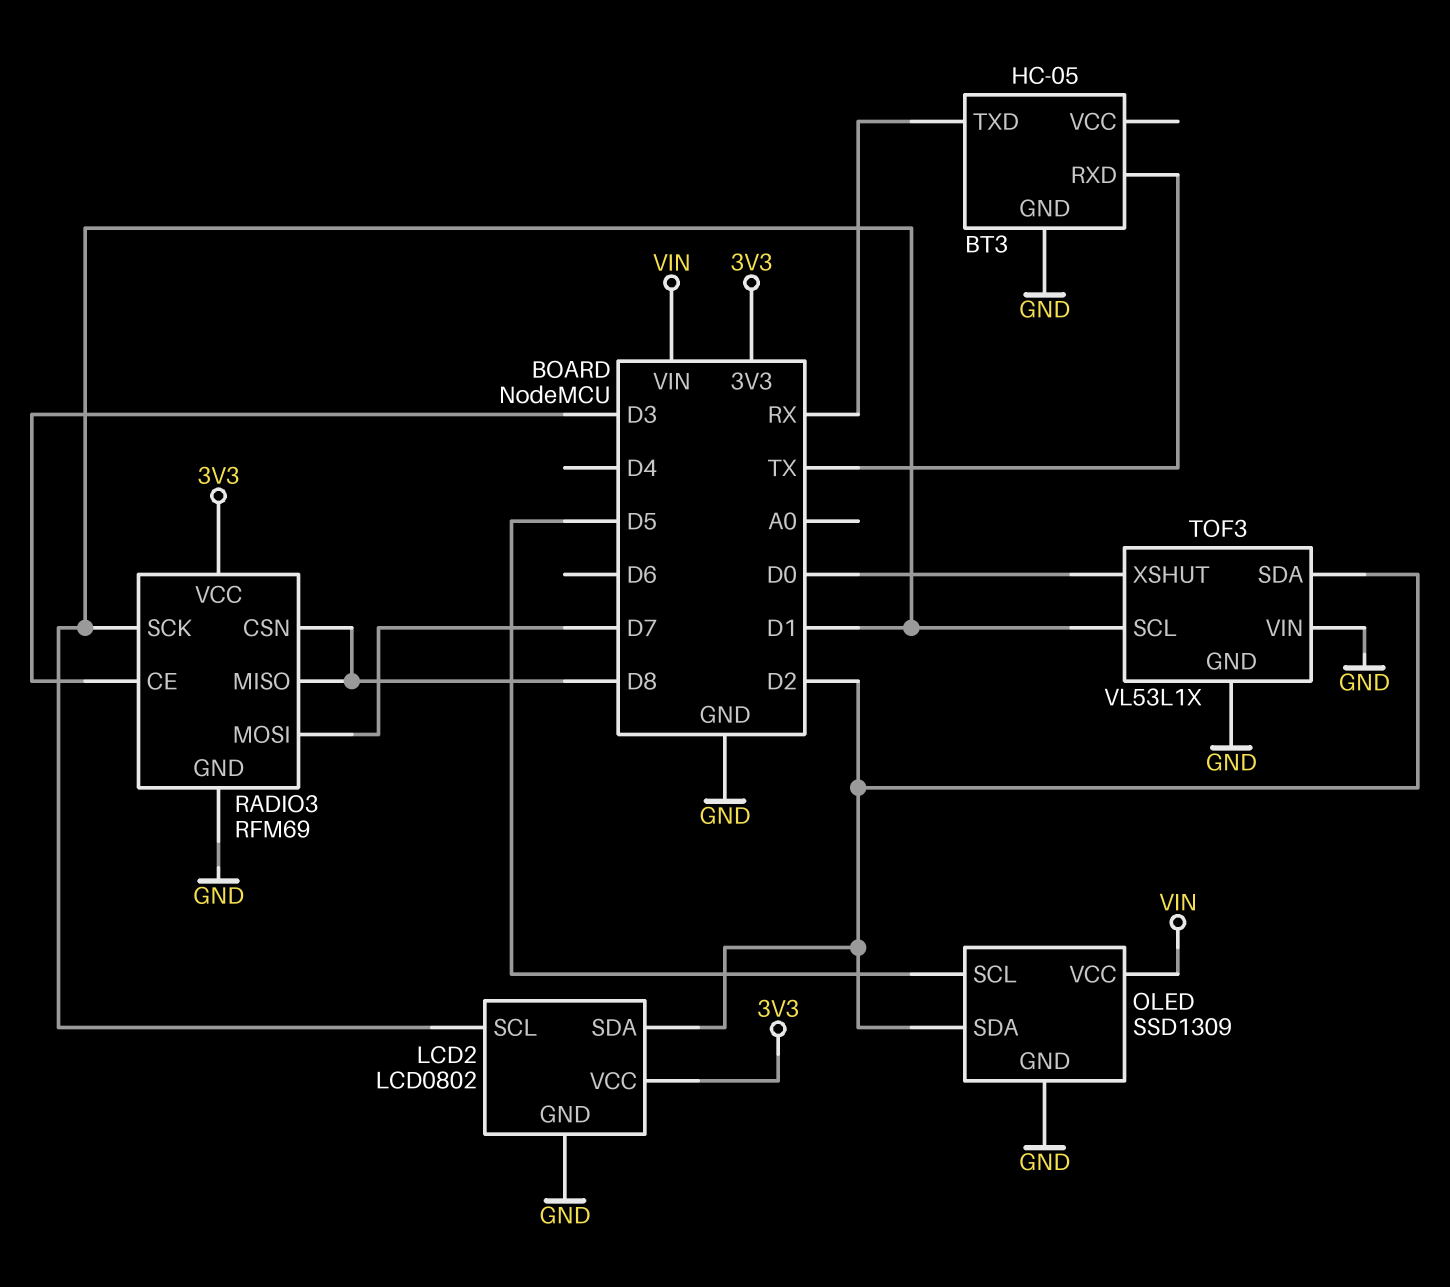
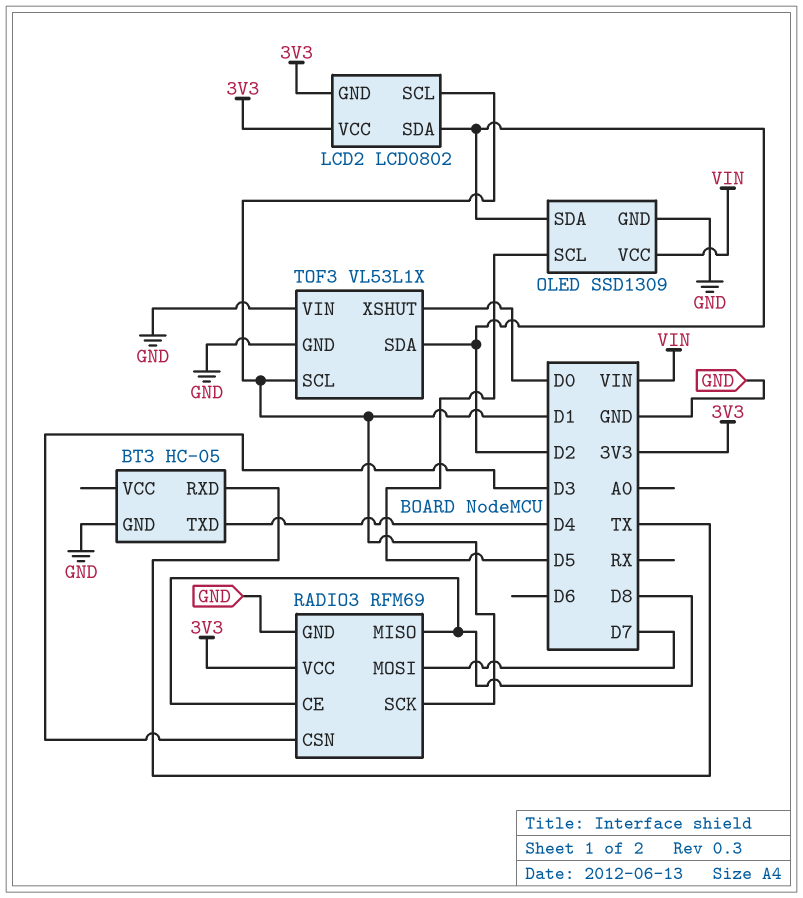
BT3 pin TXD: RX -> D4
LCD2 pin GND: GND -> 3V3
RADIO3 pin CE: D3 -> D8
RADIO3 pin CSN: D8 -> D3

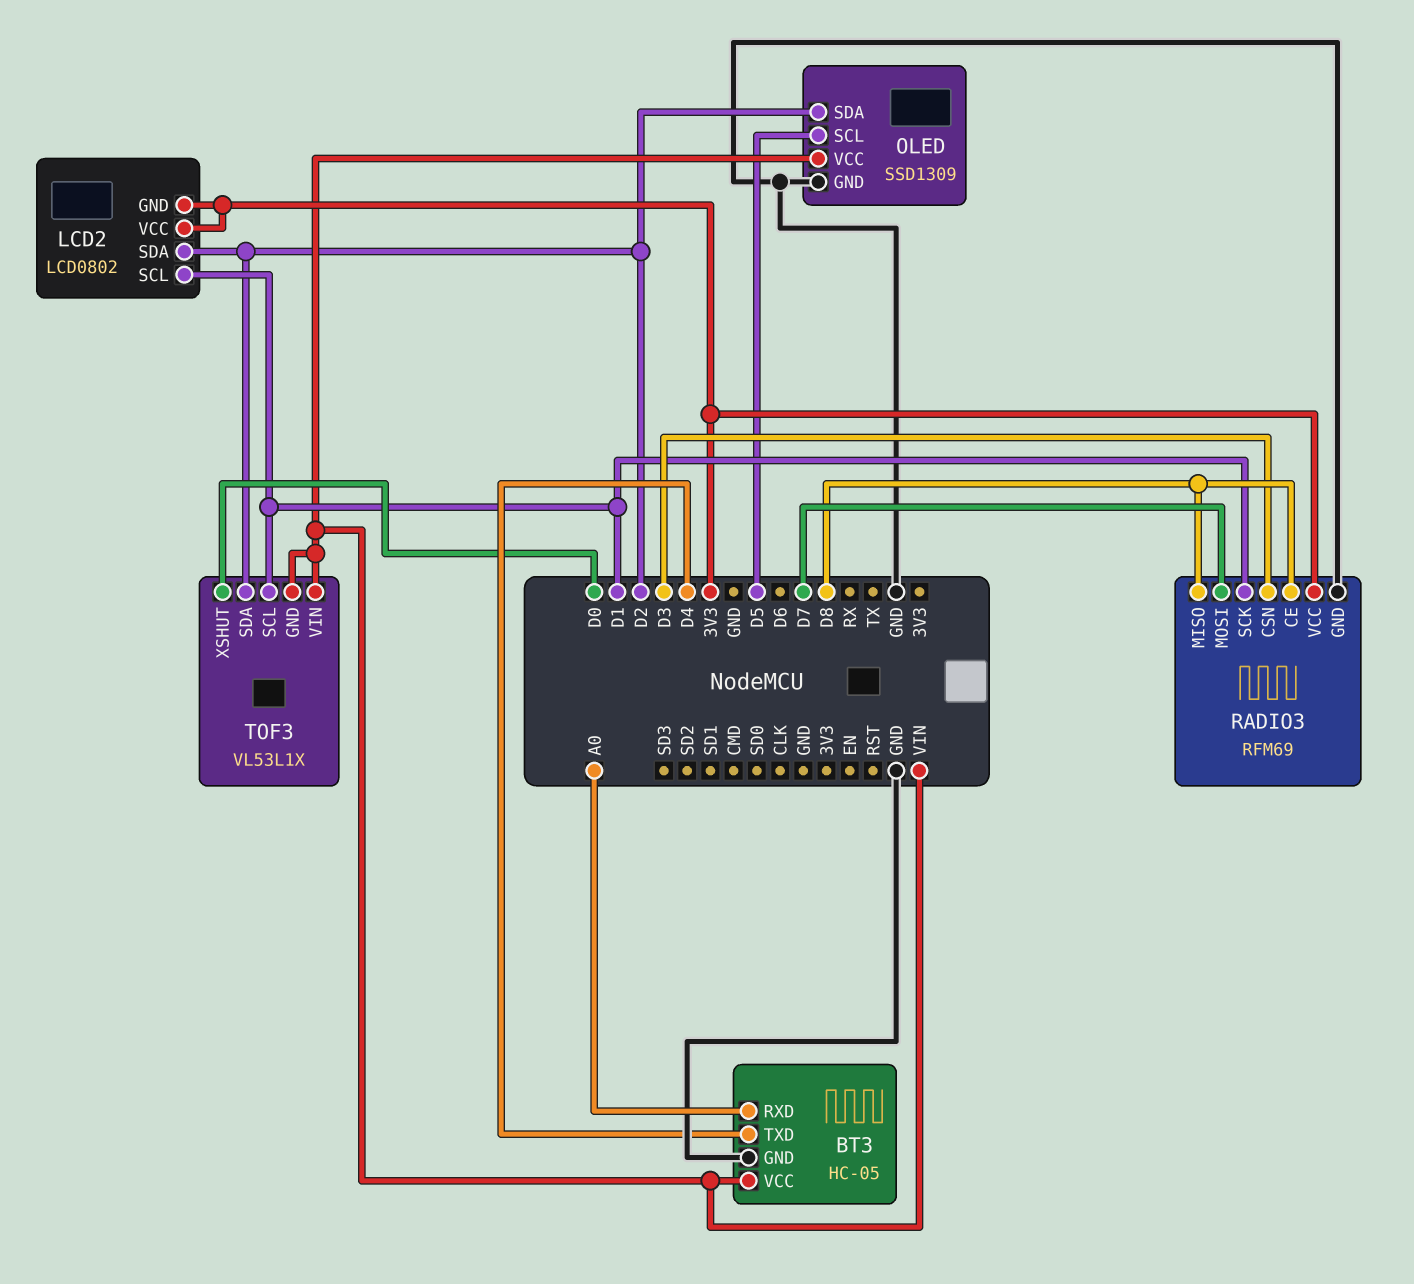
BT3 pin RXD: TX -> A0
BT3 pin VCC: none -> VIN
TOF3 pin GND: GND -> VIN
TOF3 pin VIN: GND -> VIN

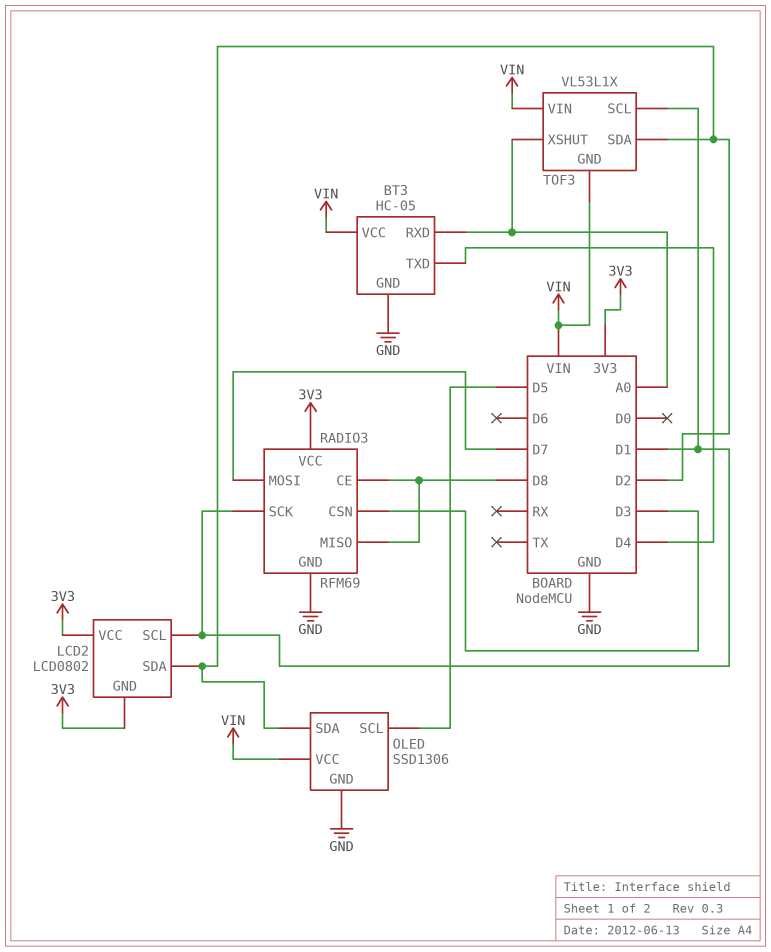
OLED: SSD1309 -> SSD1306
TOF3 pin XSHUT: D0 -> A0

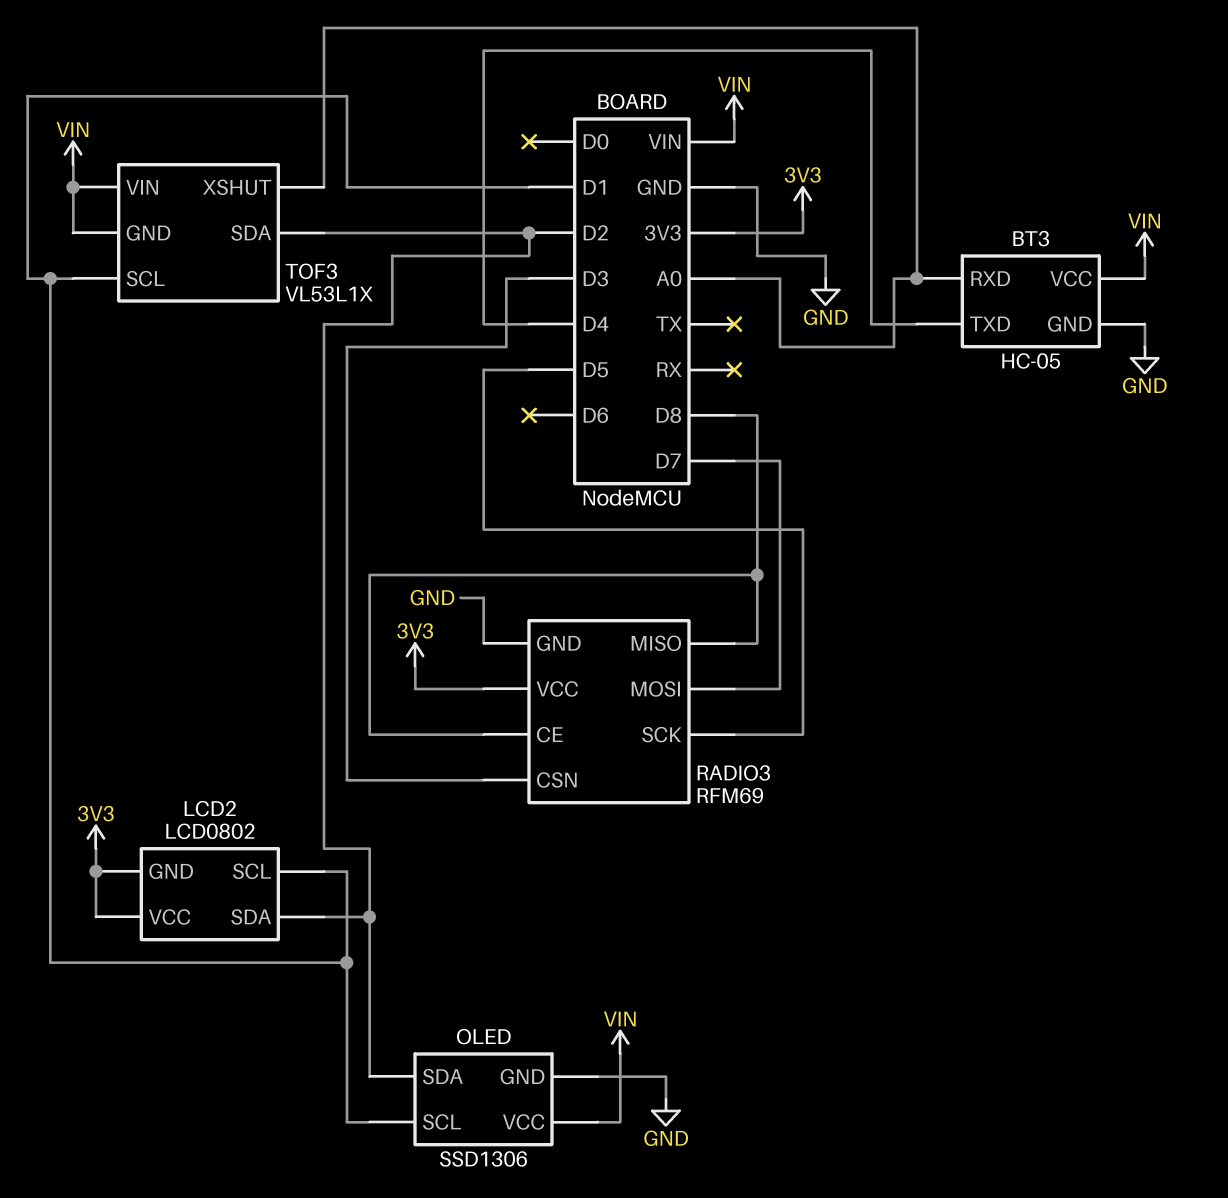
OLED pin SCL: D5 -> D1
RADIO3 pin SCK: D1 -> D5

